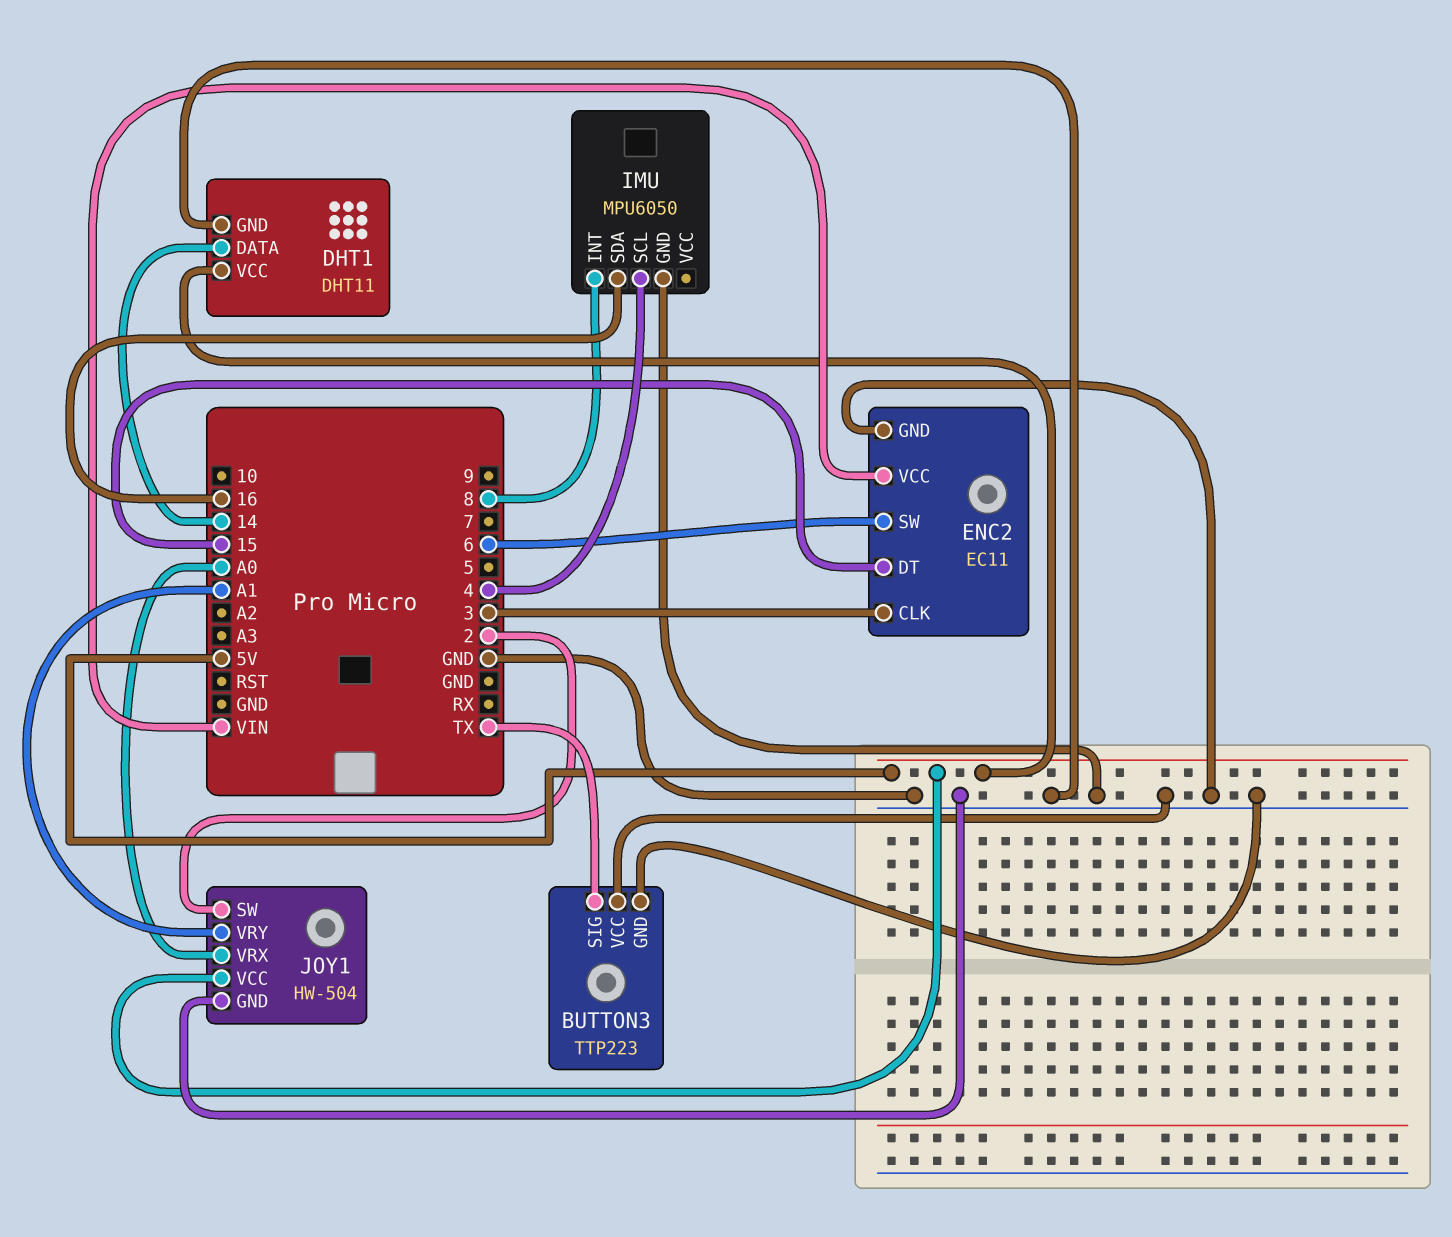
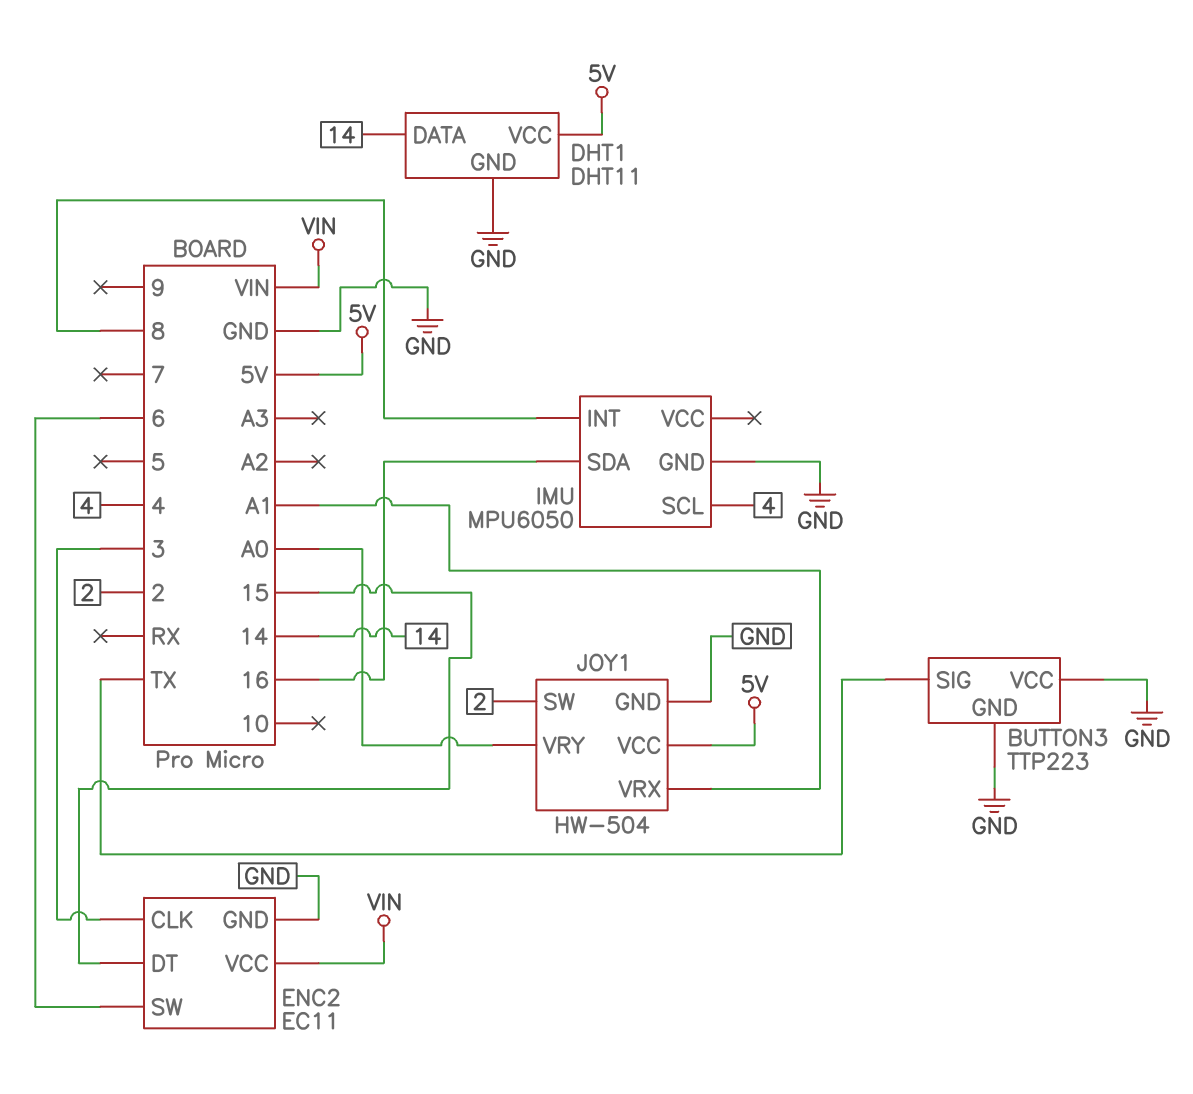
JOY1 pin VRX: A0 -> A1
JOY1 pin VRY: A1 -> A0

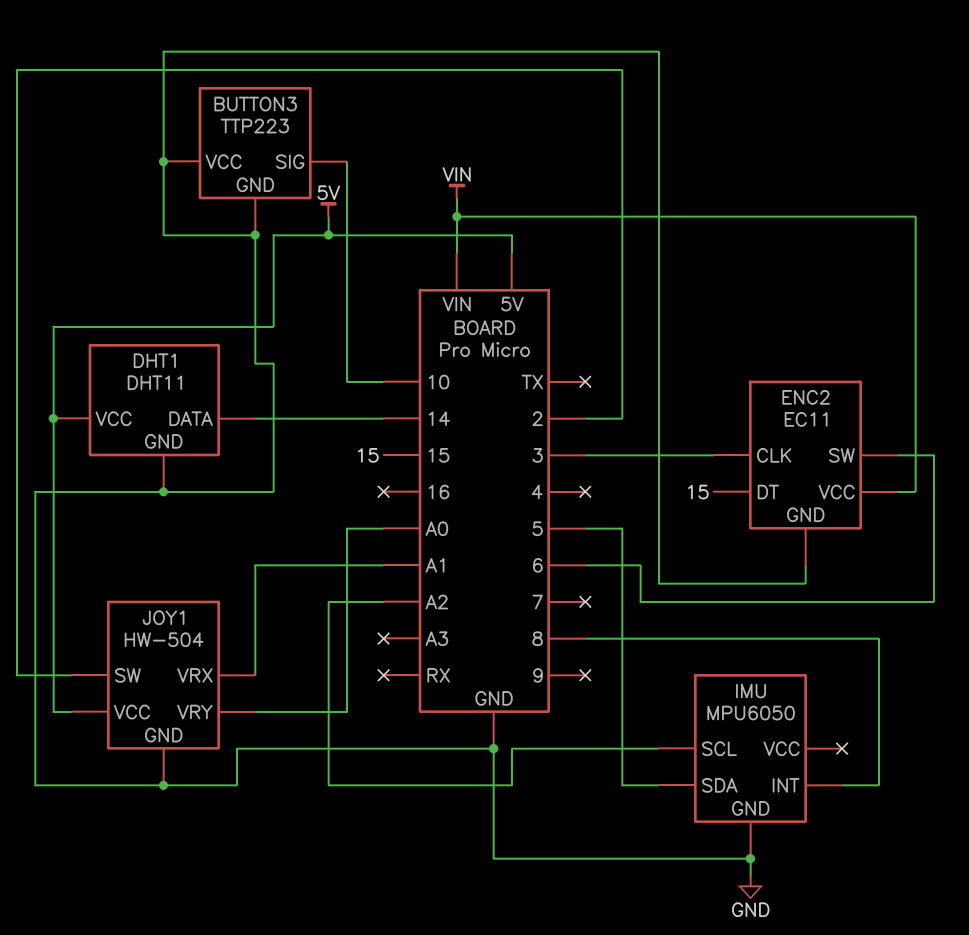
BUTTON3 pin SIG: TX -> 10
IMU pin SCL: 4 -> A2
IMU pin SDA: 16 -> 5

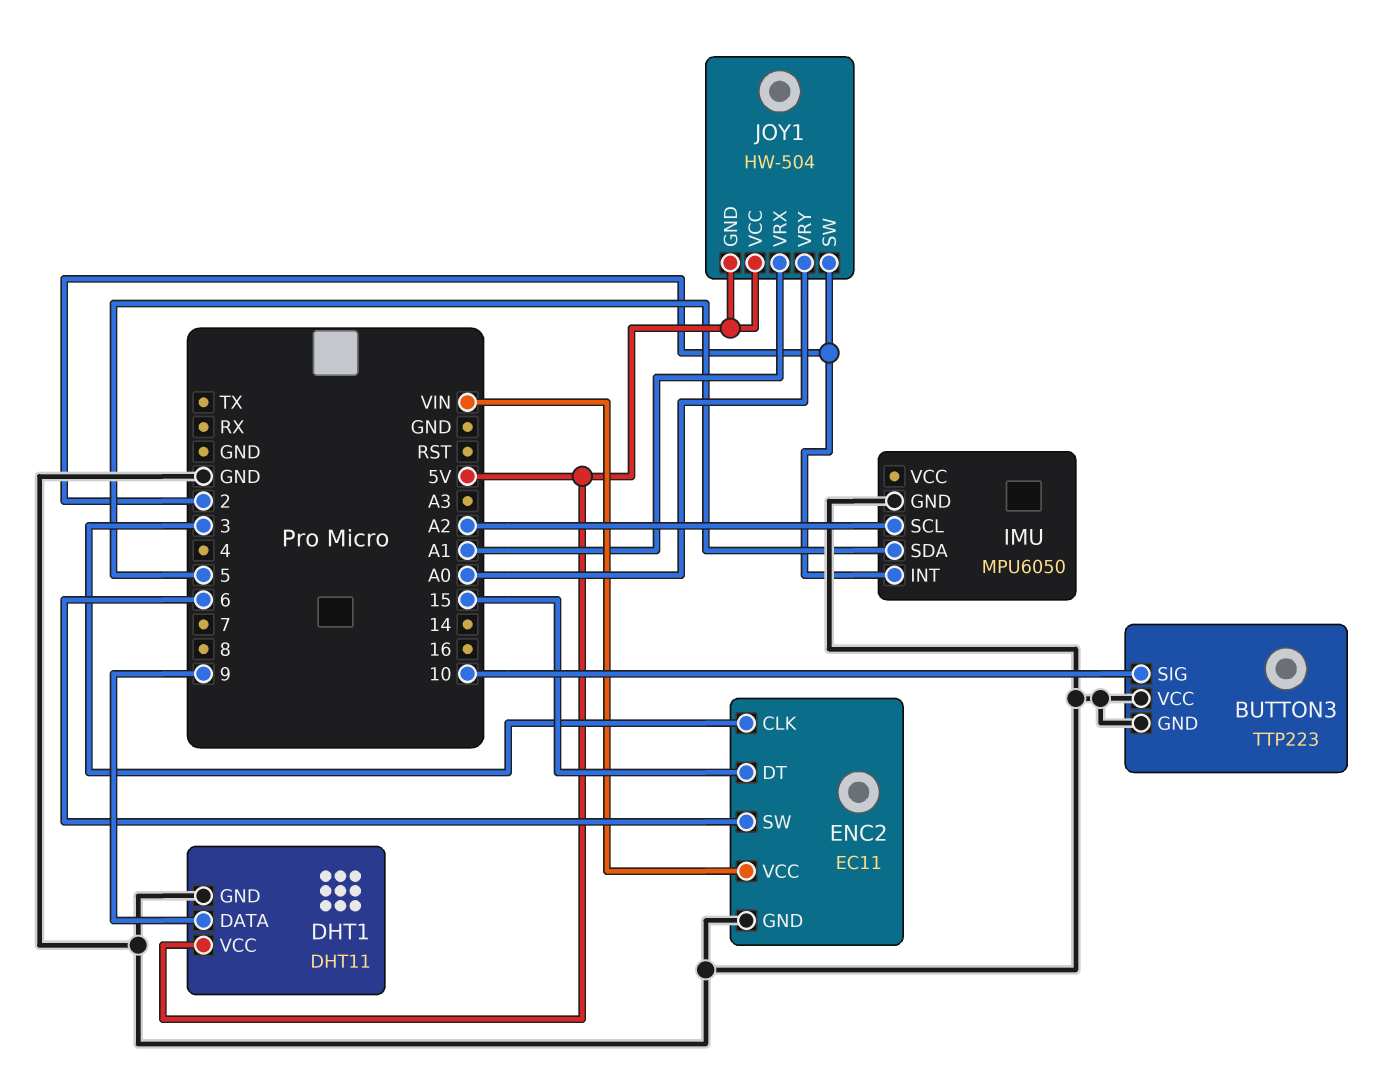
DHT1 pin DATA: 14 -> 9
IMU pin INT: 8 -> 2
JOY1 pin GND: GND -> 5V

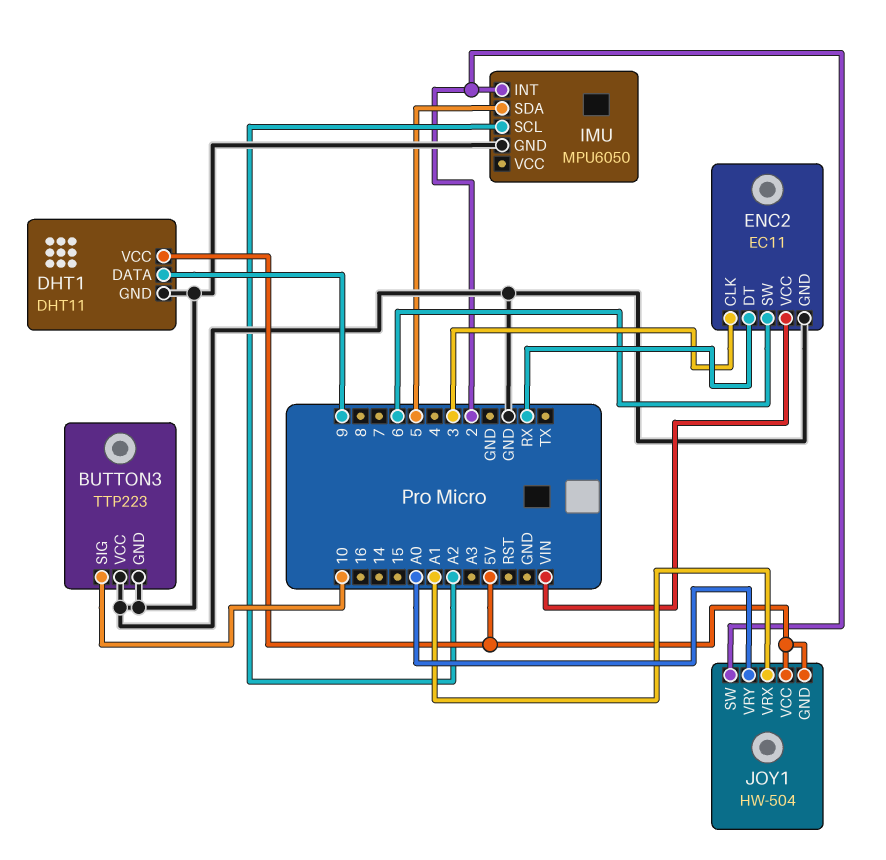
ENC2 pin DT: 15 -> RX

